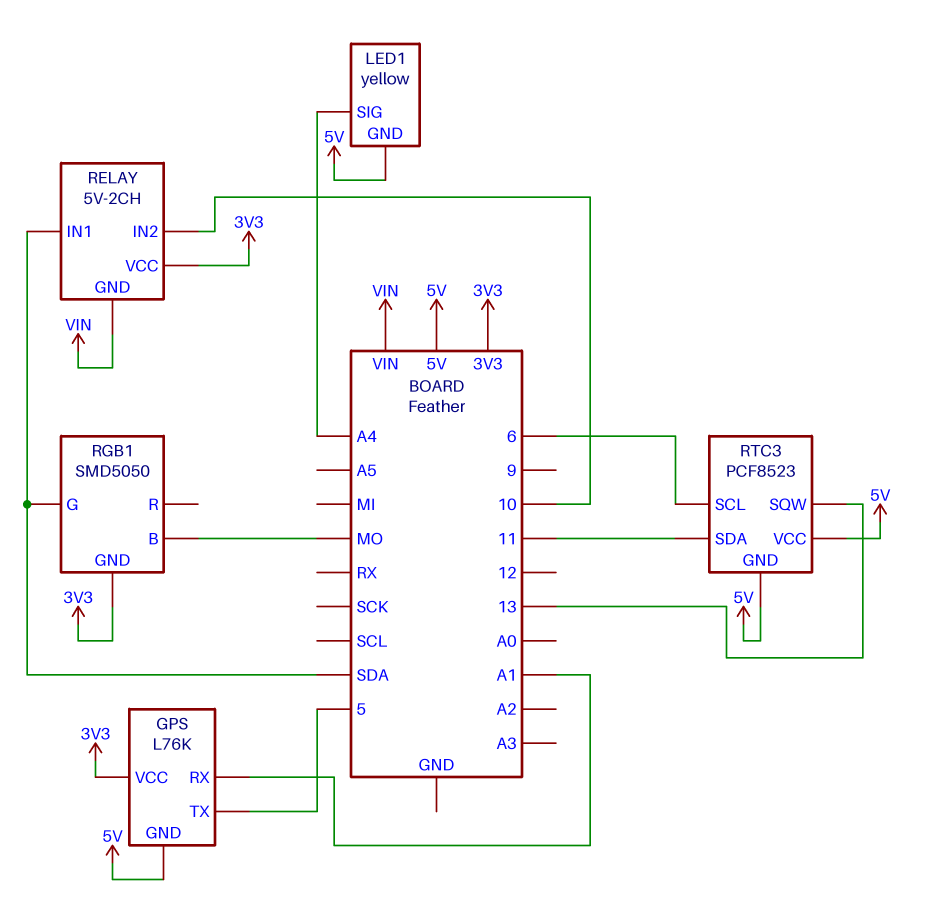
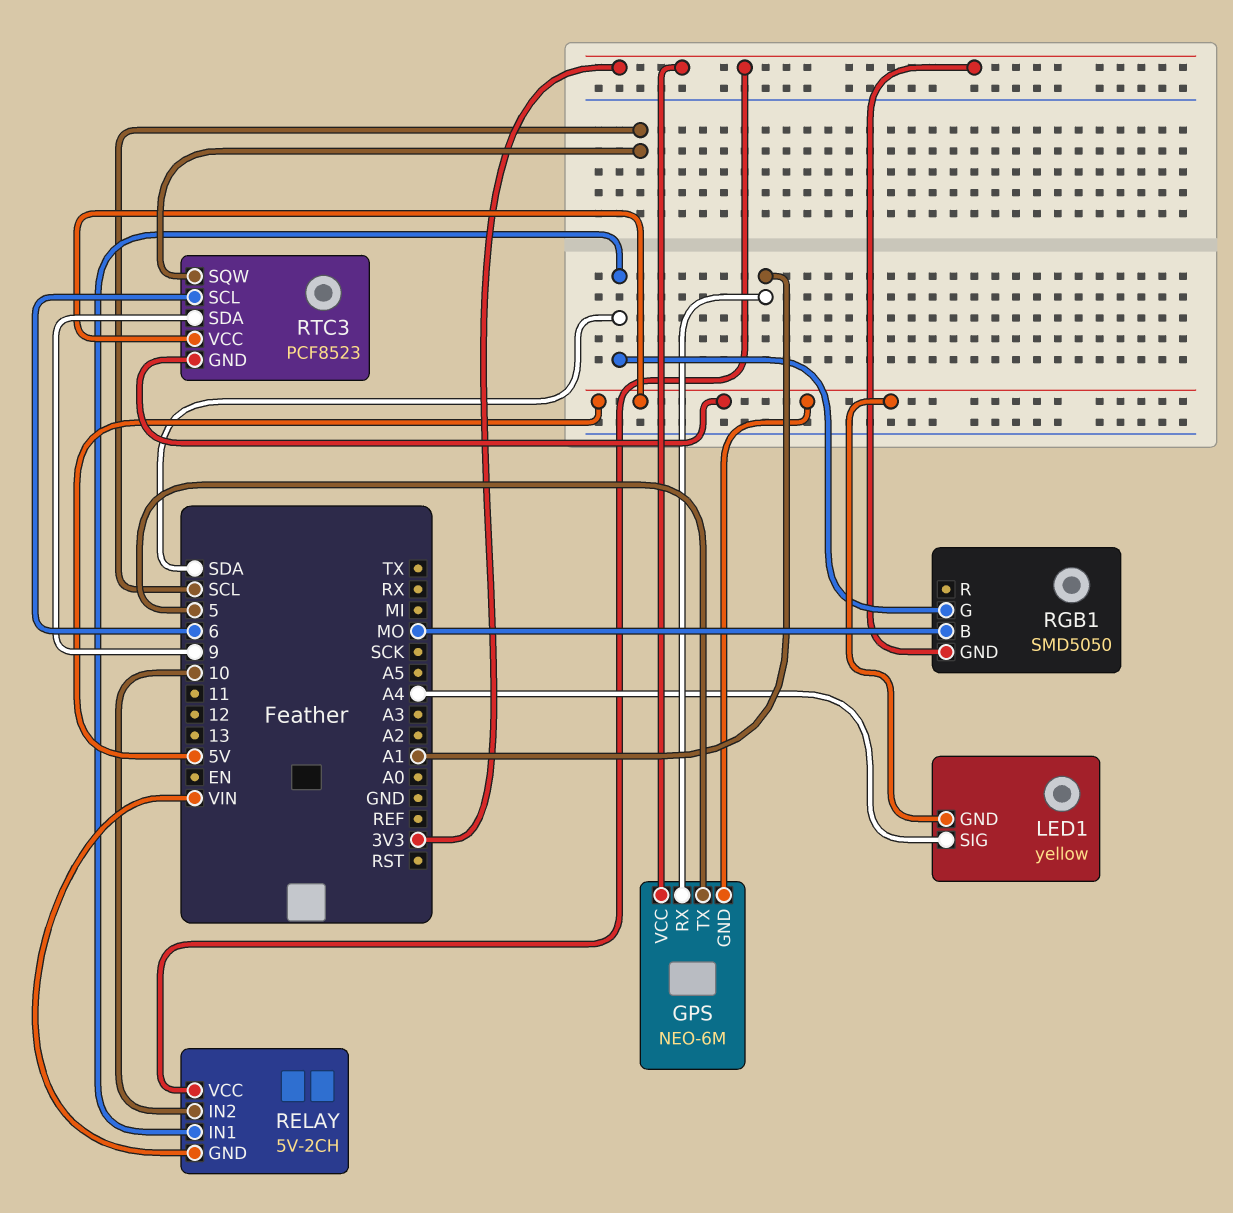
GPS: L76K -> NEO-6M
RTC3 pin SDA: 11 -> 9
RTC3 pin SQW: 13 -> SCL

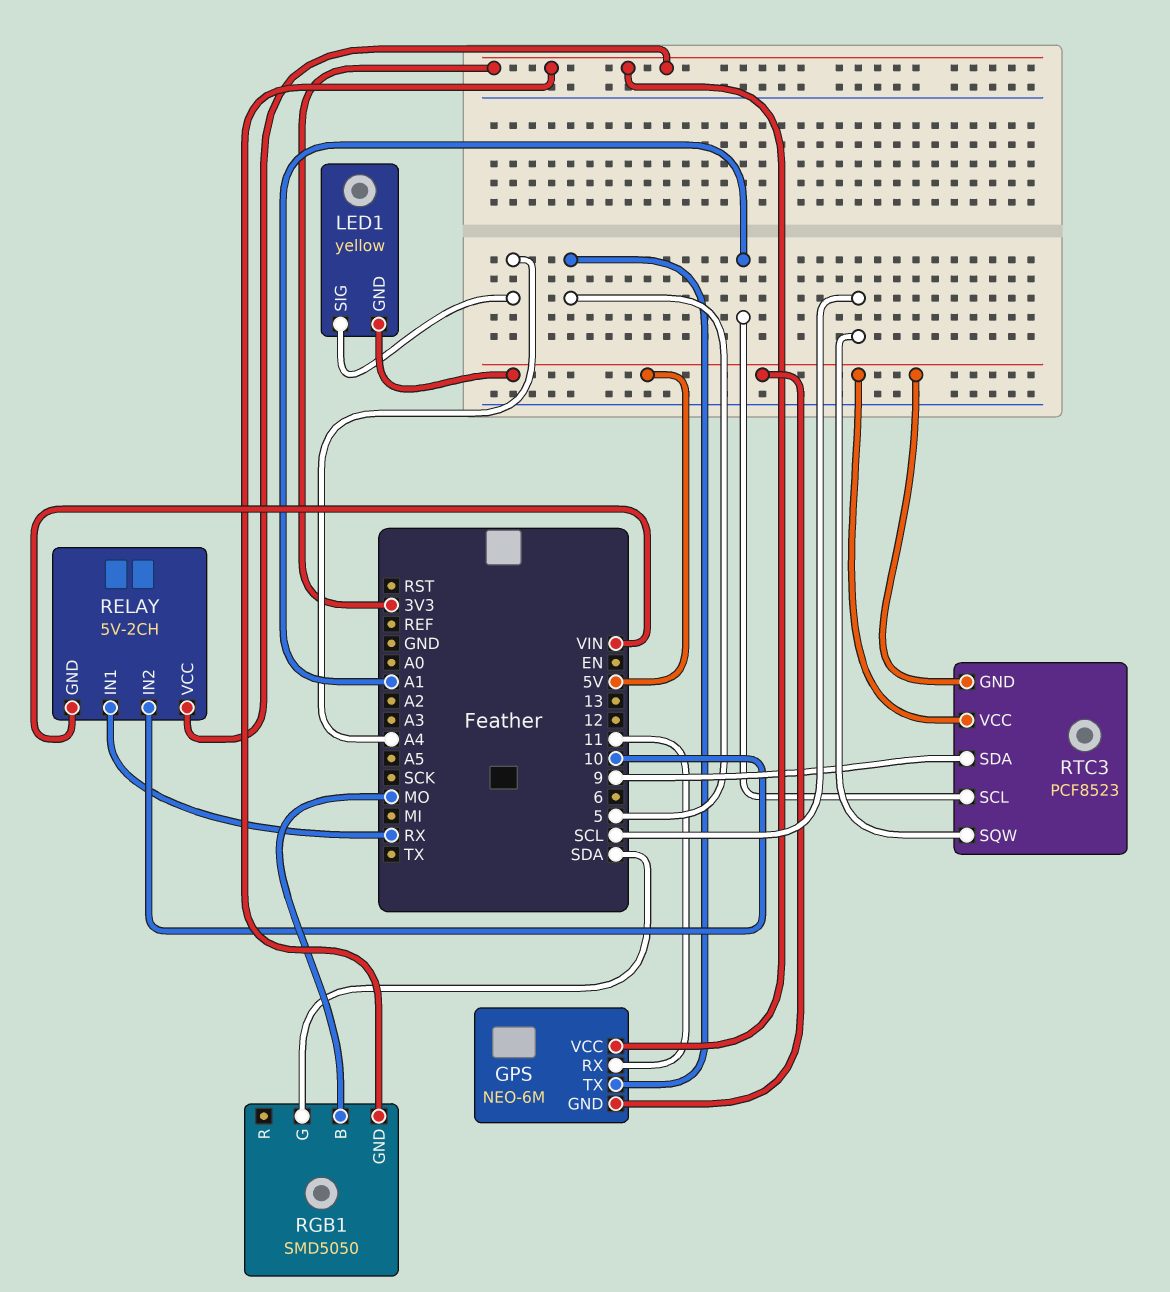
GPS pin RX: A1 -> 11
RELAY pin IN1: SDA -> RX
RTC3 pin SCL: 6 -> A1

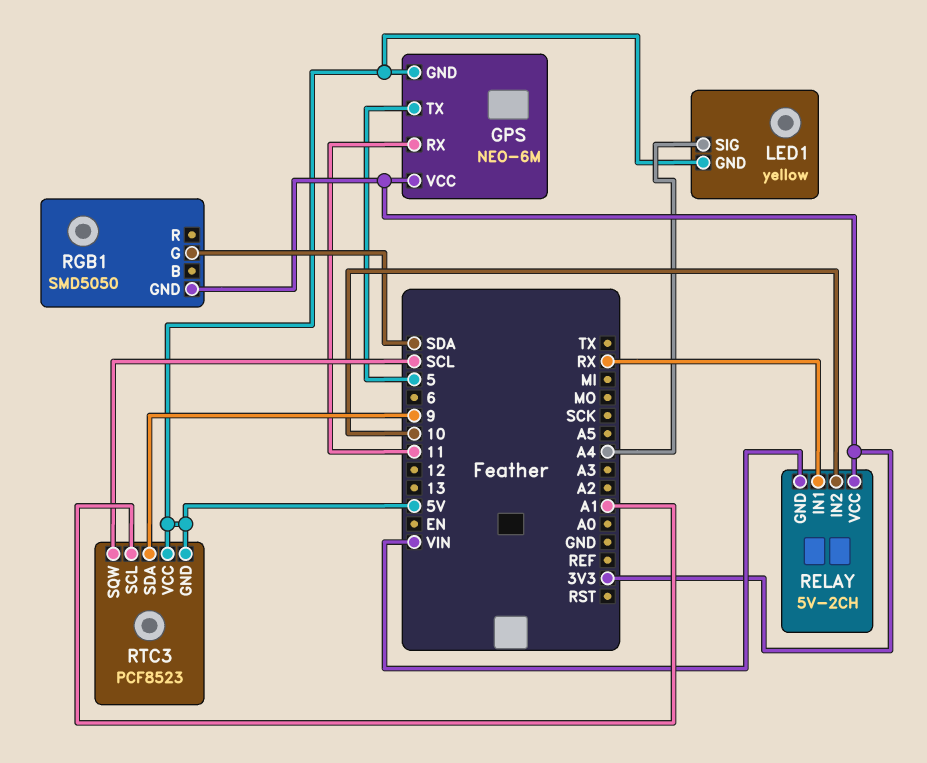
RGB1 pin B: MO -> none

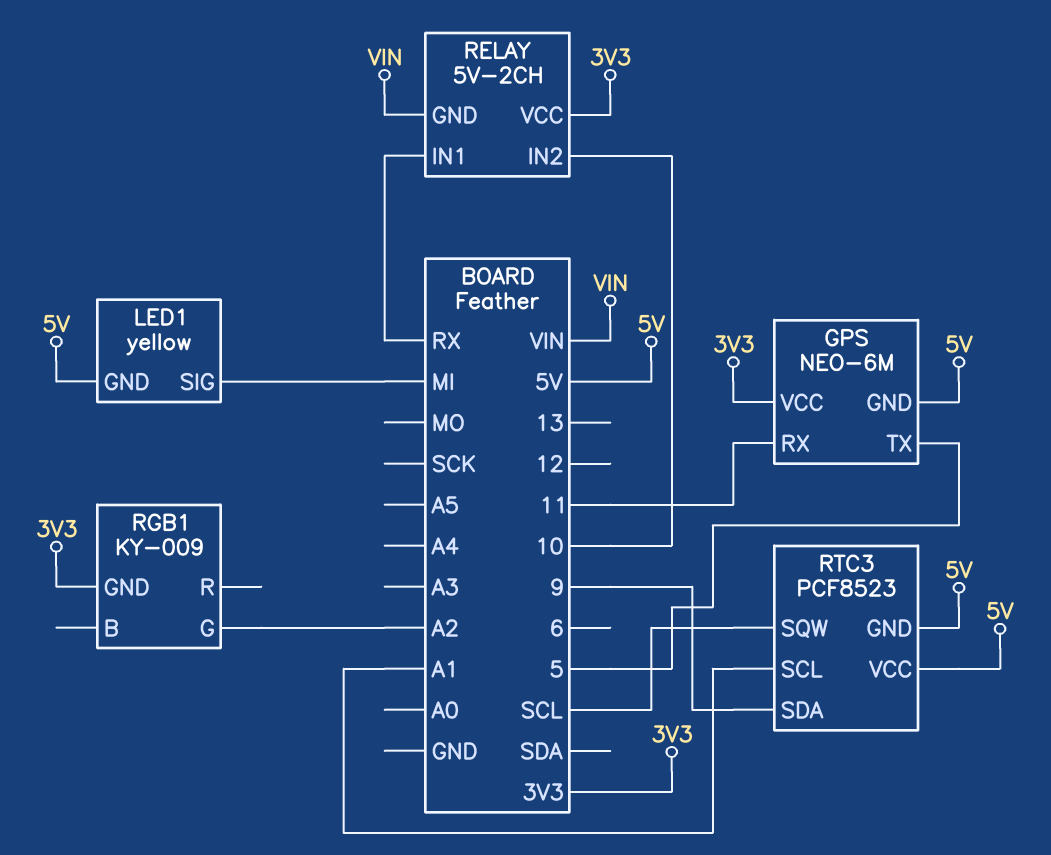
LED1 pin SIG: A4 -> MI
RGB1: SMD5050 -> KY-009
RGB1 pin G: SDA -> A2

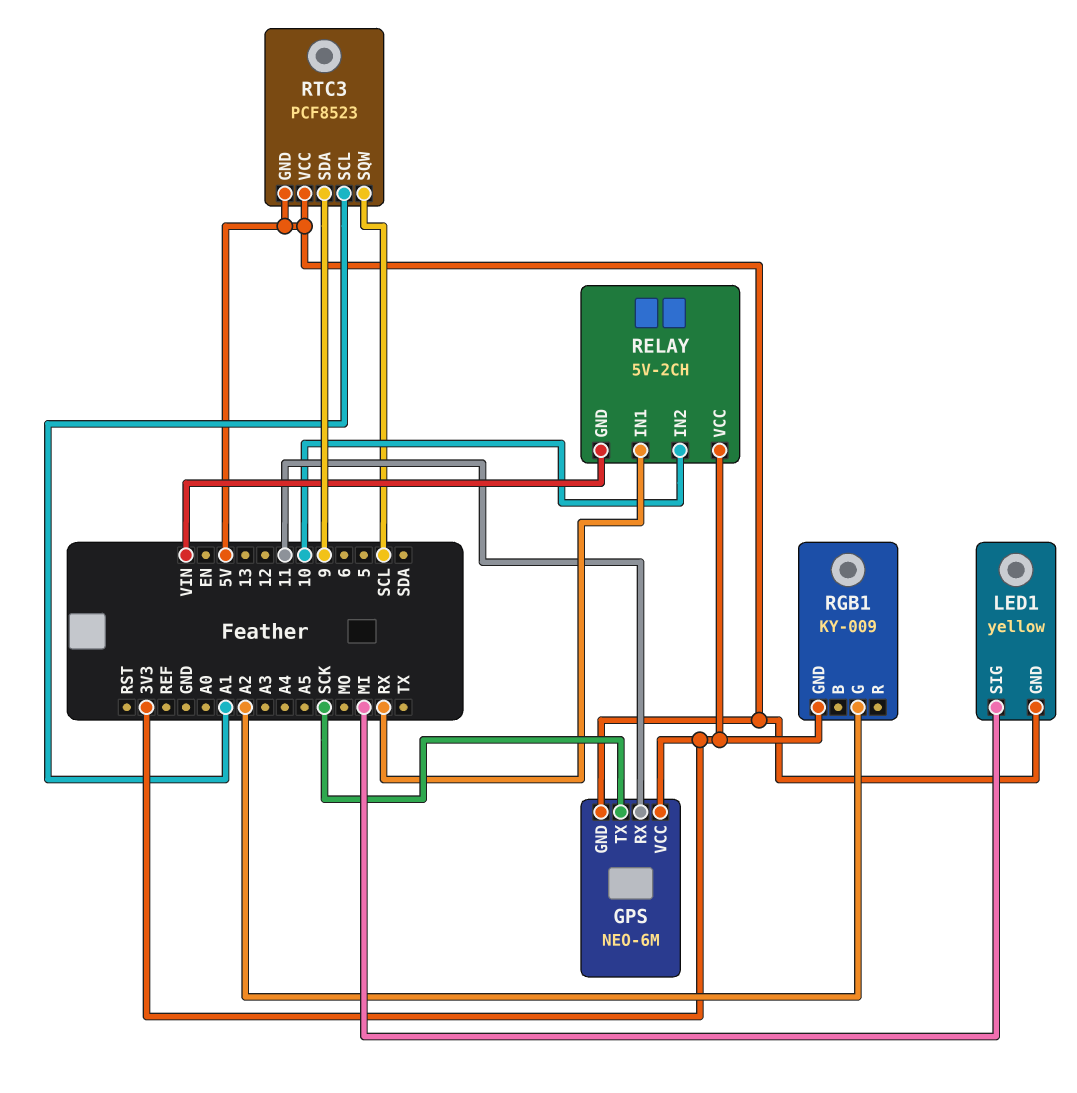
GPS pin TX: 5 -> SCK

